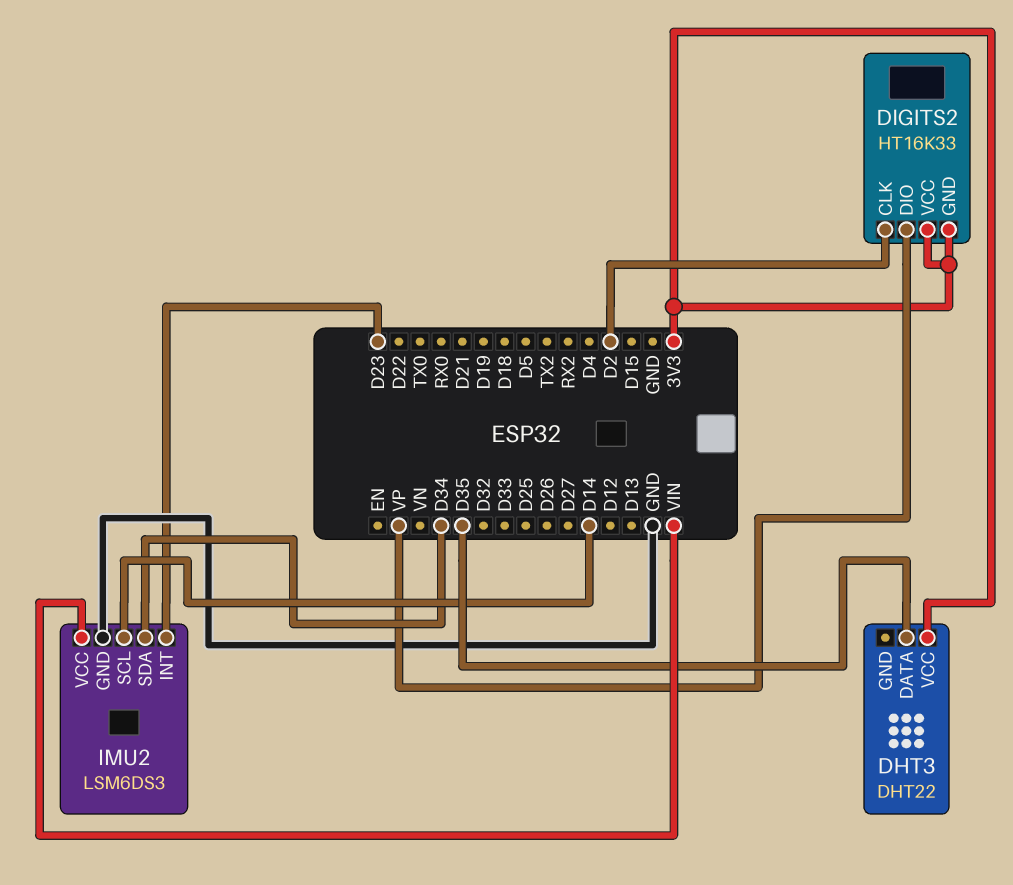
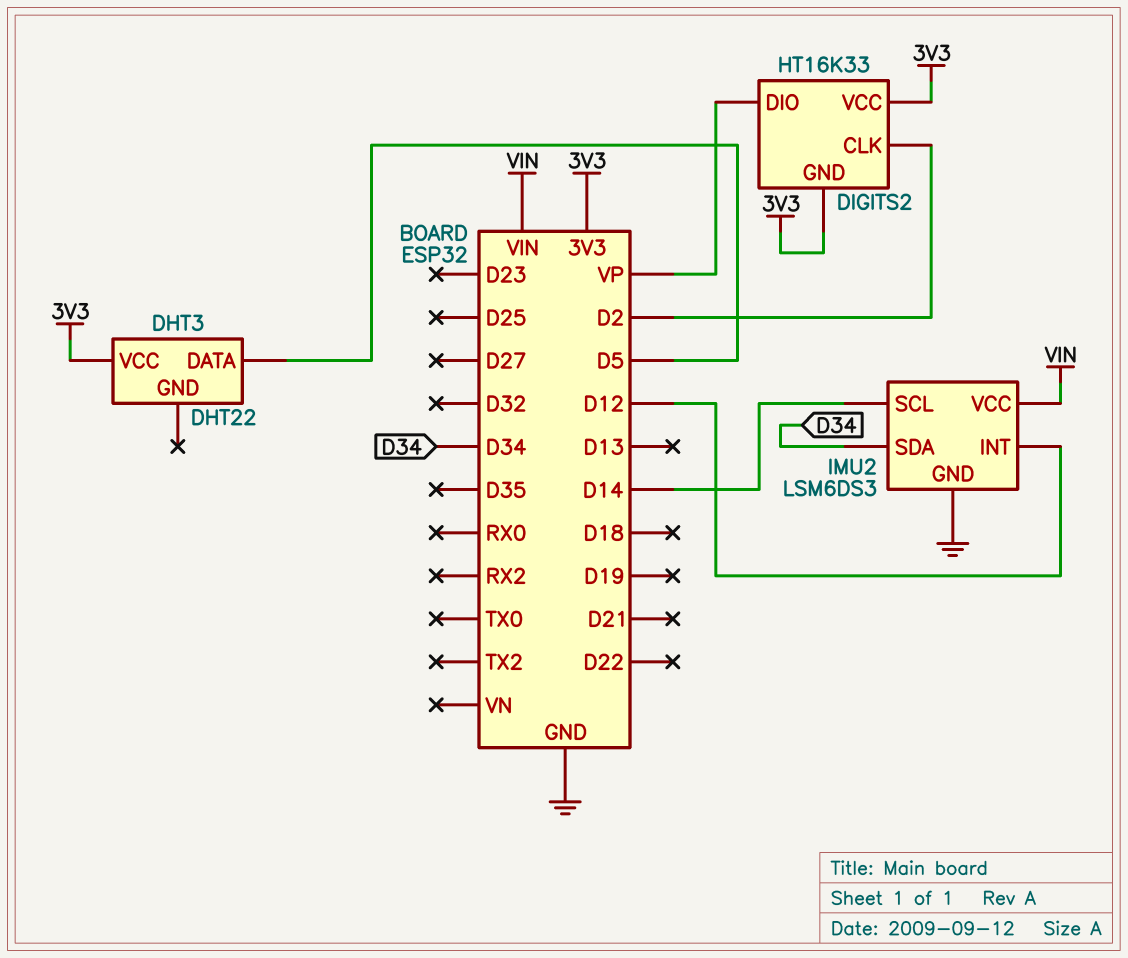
DHT3 pin DATA: D35 -> D5
IMU2 pin INT: D23 -> D12

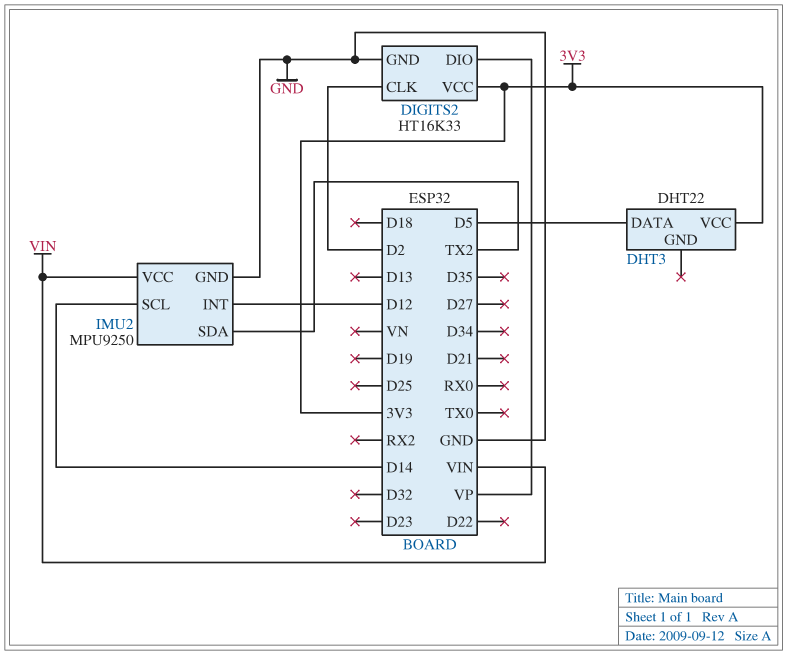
DIGITS2 pin GND: 3V3 -> GND
IMU2: LSM6DS3 -> MPU9250
IMU2 pin SDA: D34 -> TX2

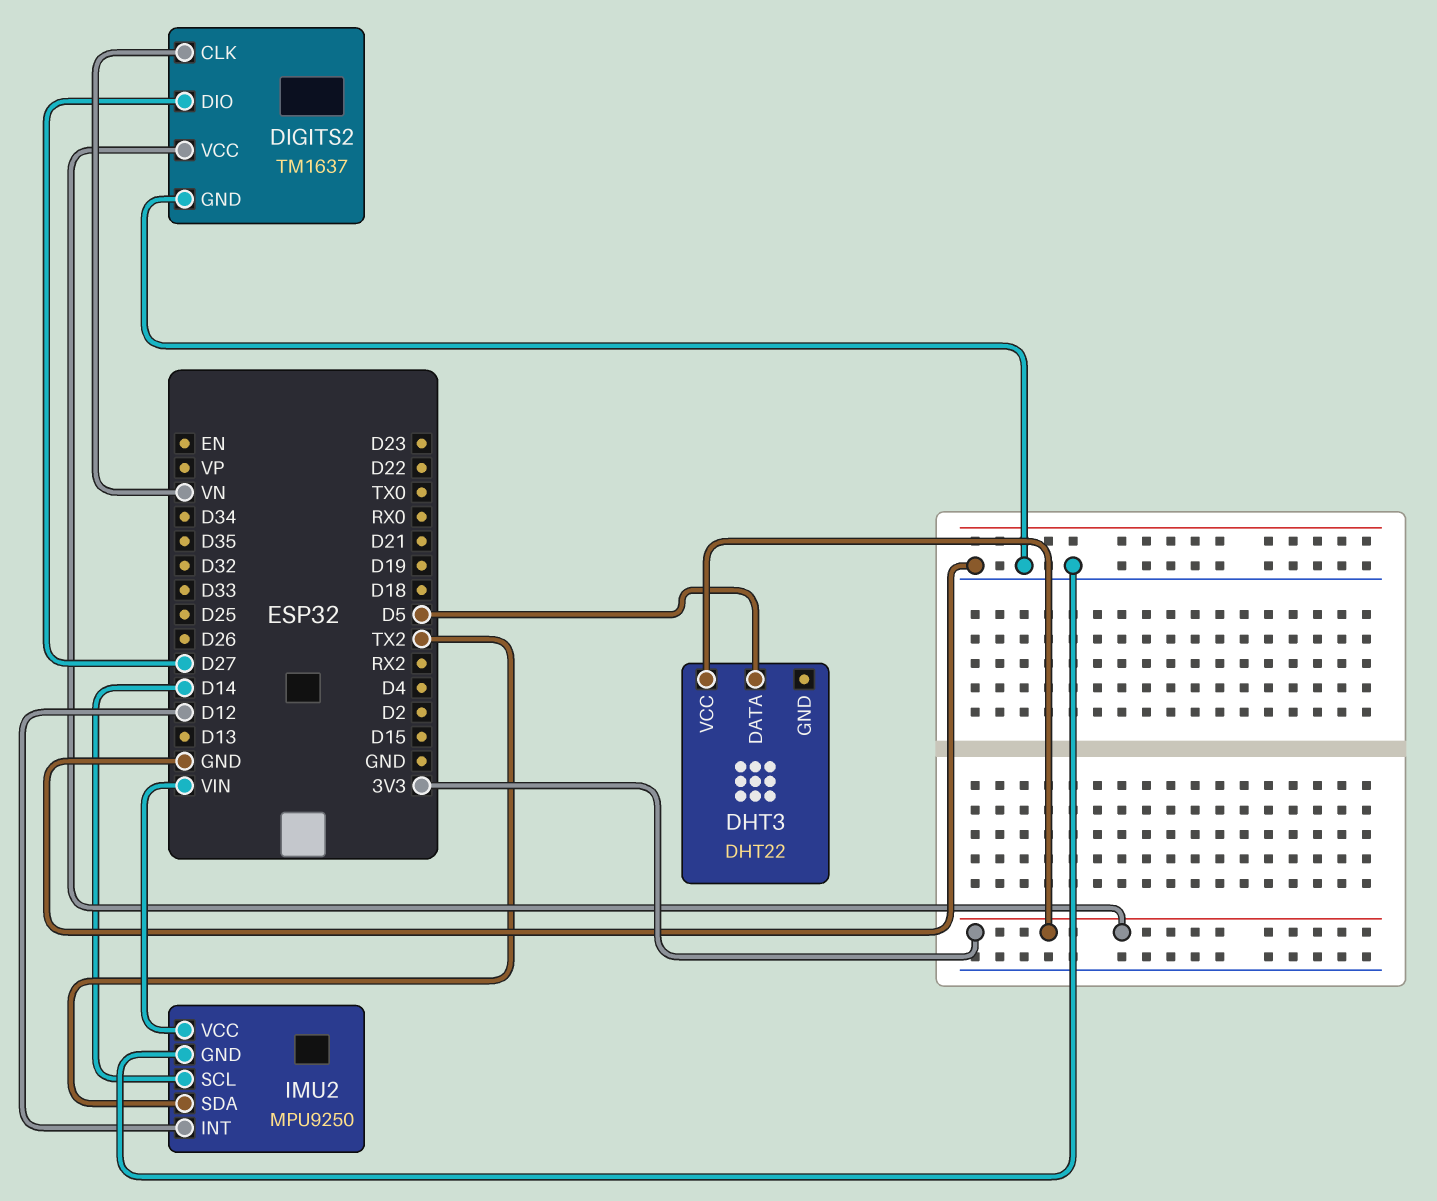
DIGITS2: HT16K33 -> TM1637
DIGITS2 pin CLK: D2 -> VN
DIGITS2 pin DIO: VP -> D27

